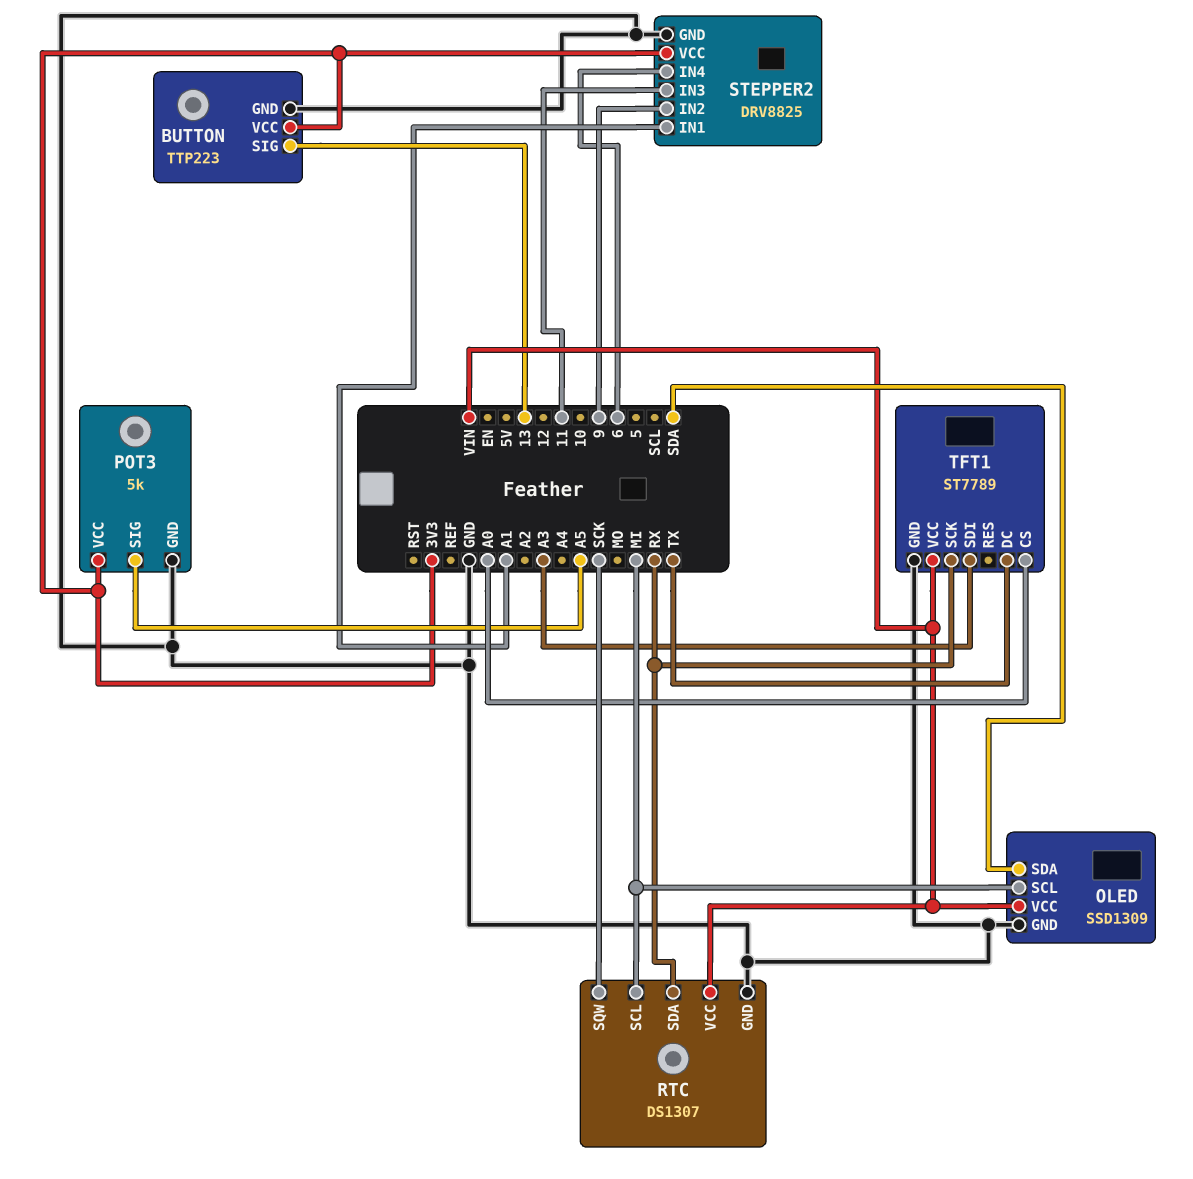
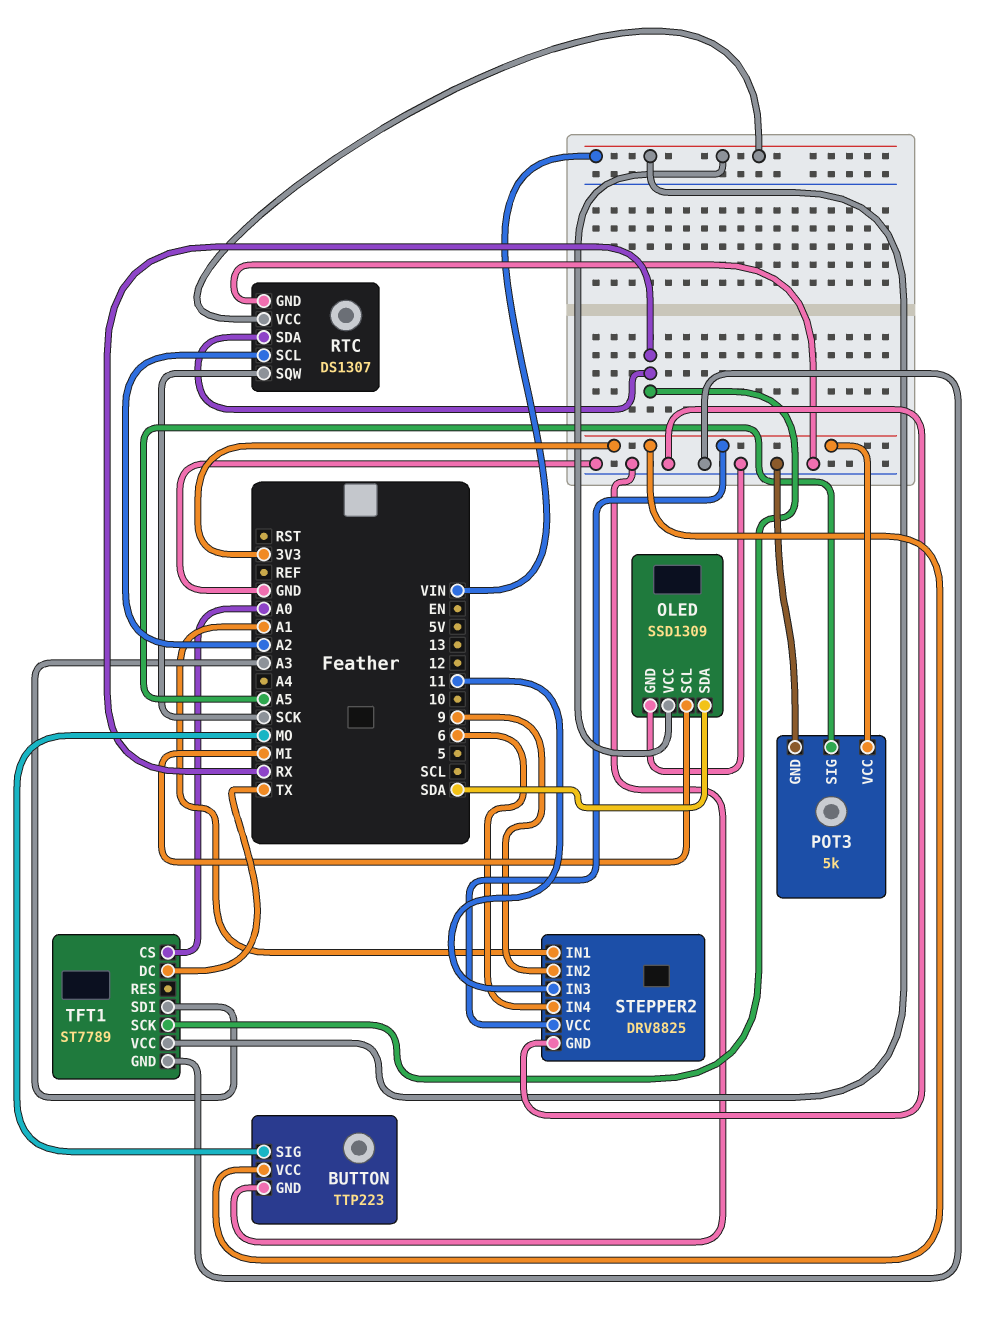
BUTTON pin SIG: 13 -> MO
RTC pin SCL: MI -> A2

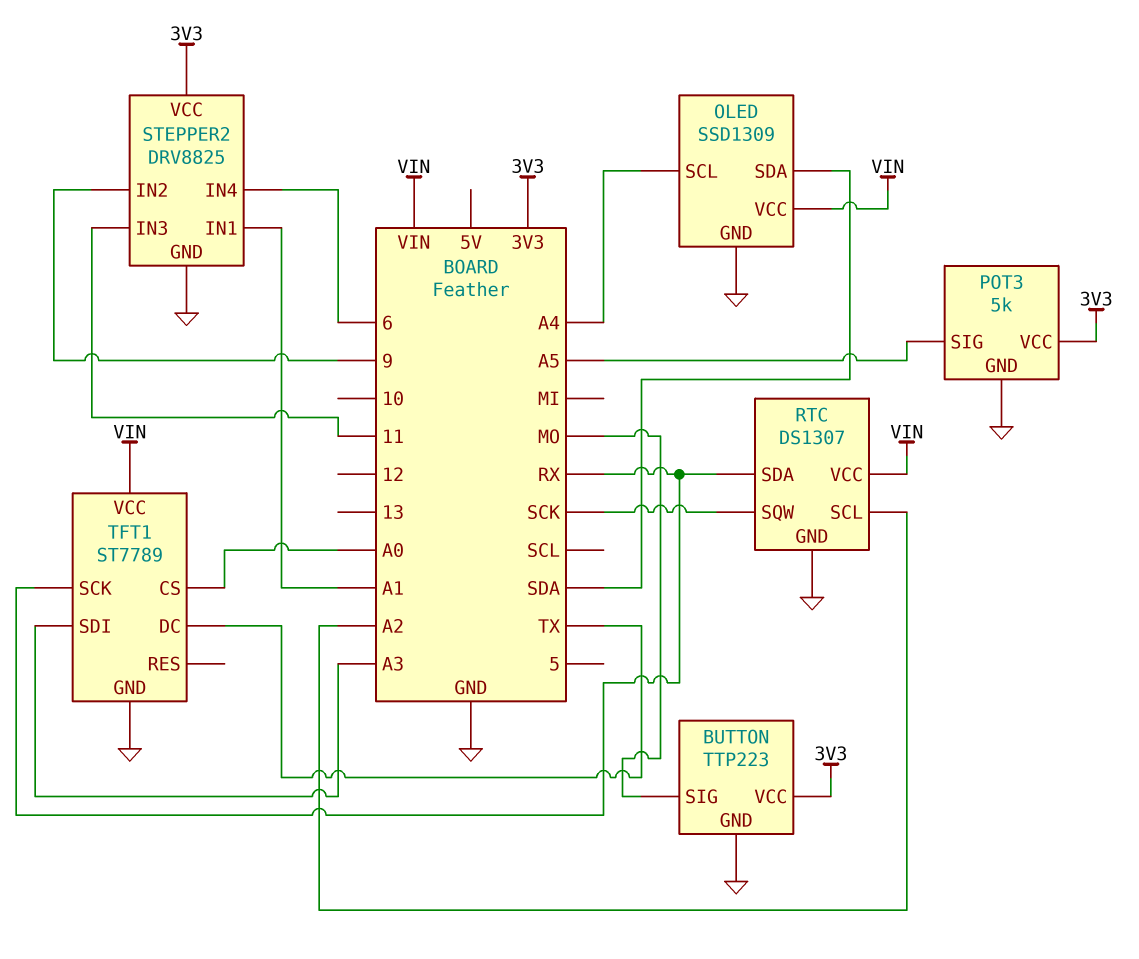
OLED pin SCL: MI -> A4

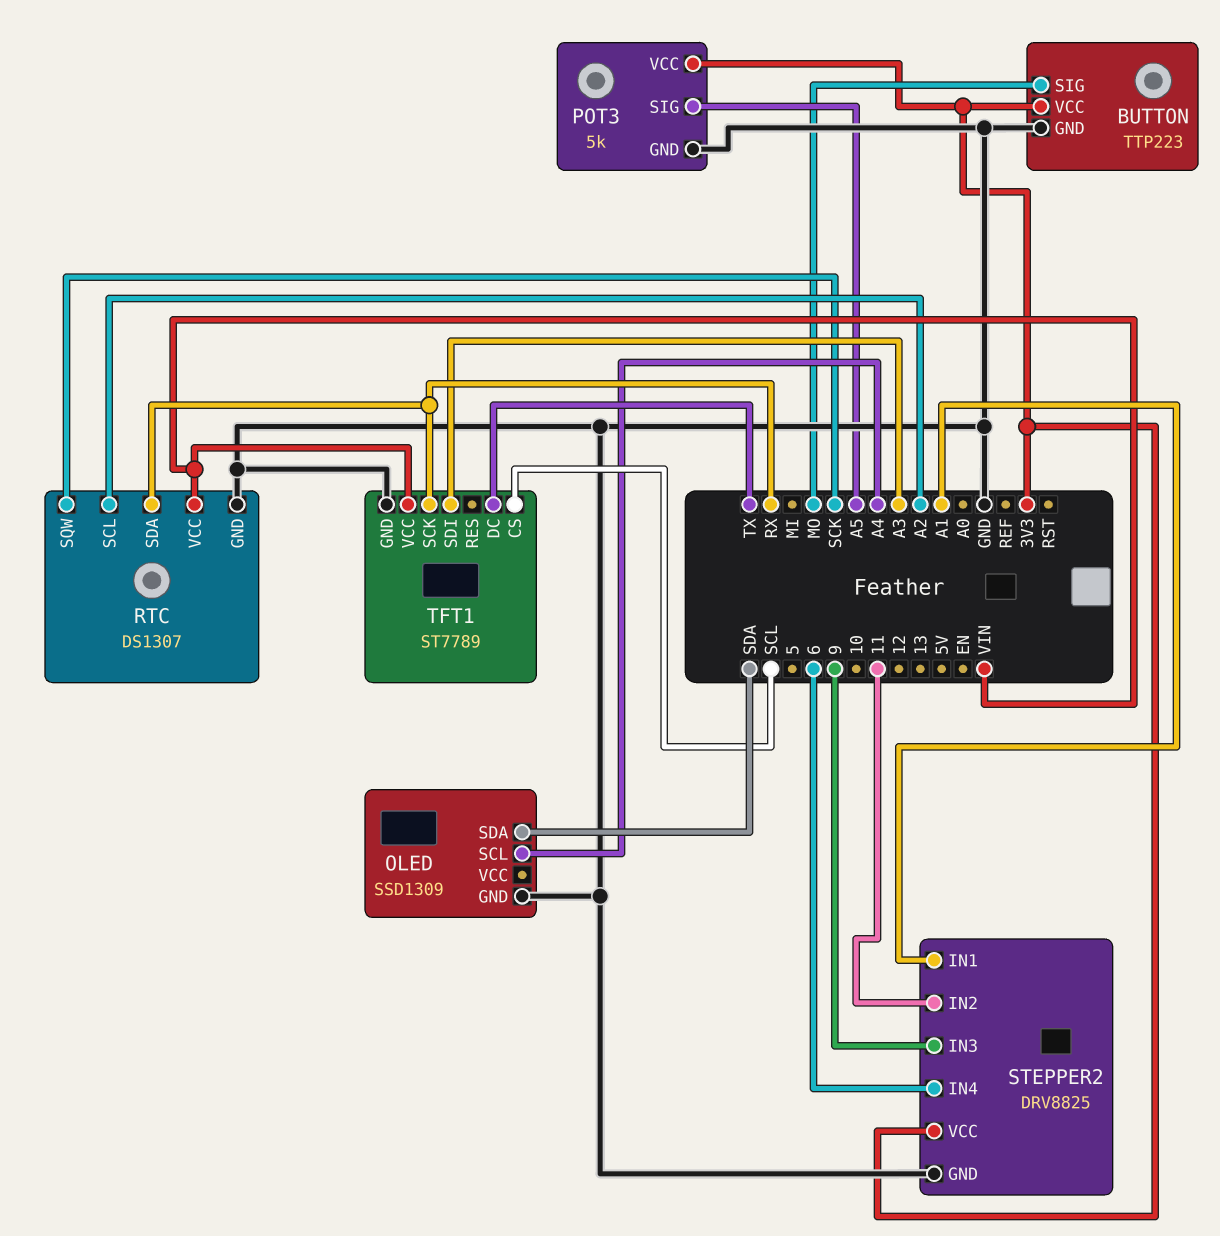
OLED pin VCC: VIN -> none
STEPPER2 pin IN2: 9 -> 11
STEPPER2 pin IN3: 11 -> 9
TFT1 pin CS: A0 -> SCL

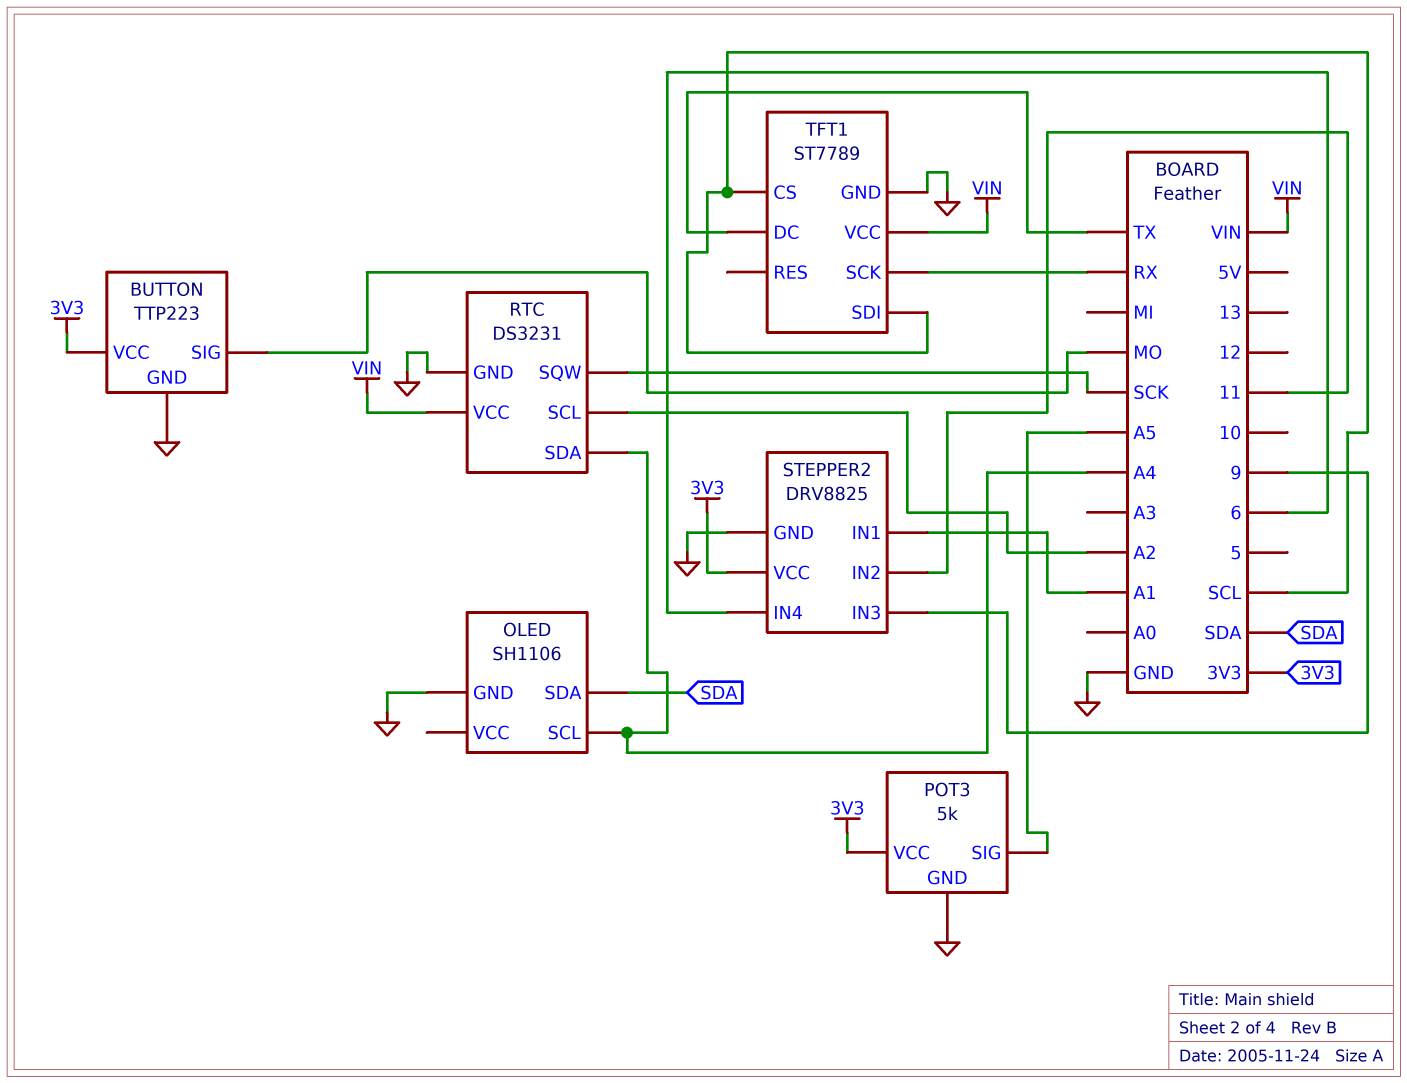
OLED: SSD1309 -> SH1106
RTC: DS1307 -> DS3231
RTC pin SDA: RX -> A4
TFT1 pin SDI: A3 -> SCL

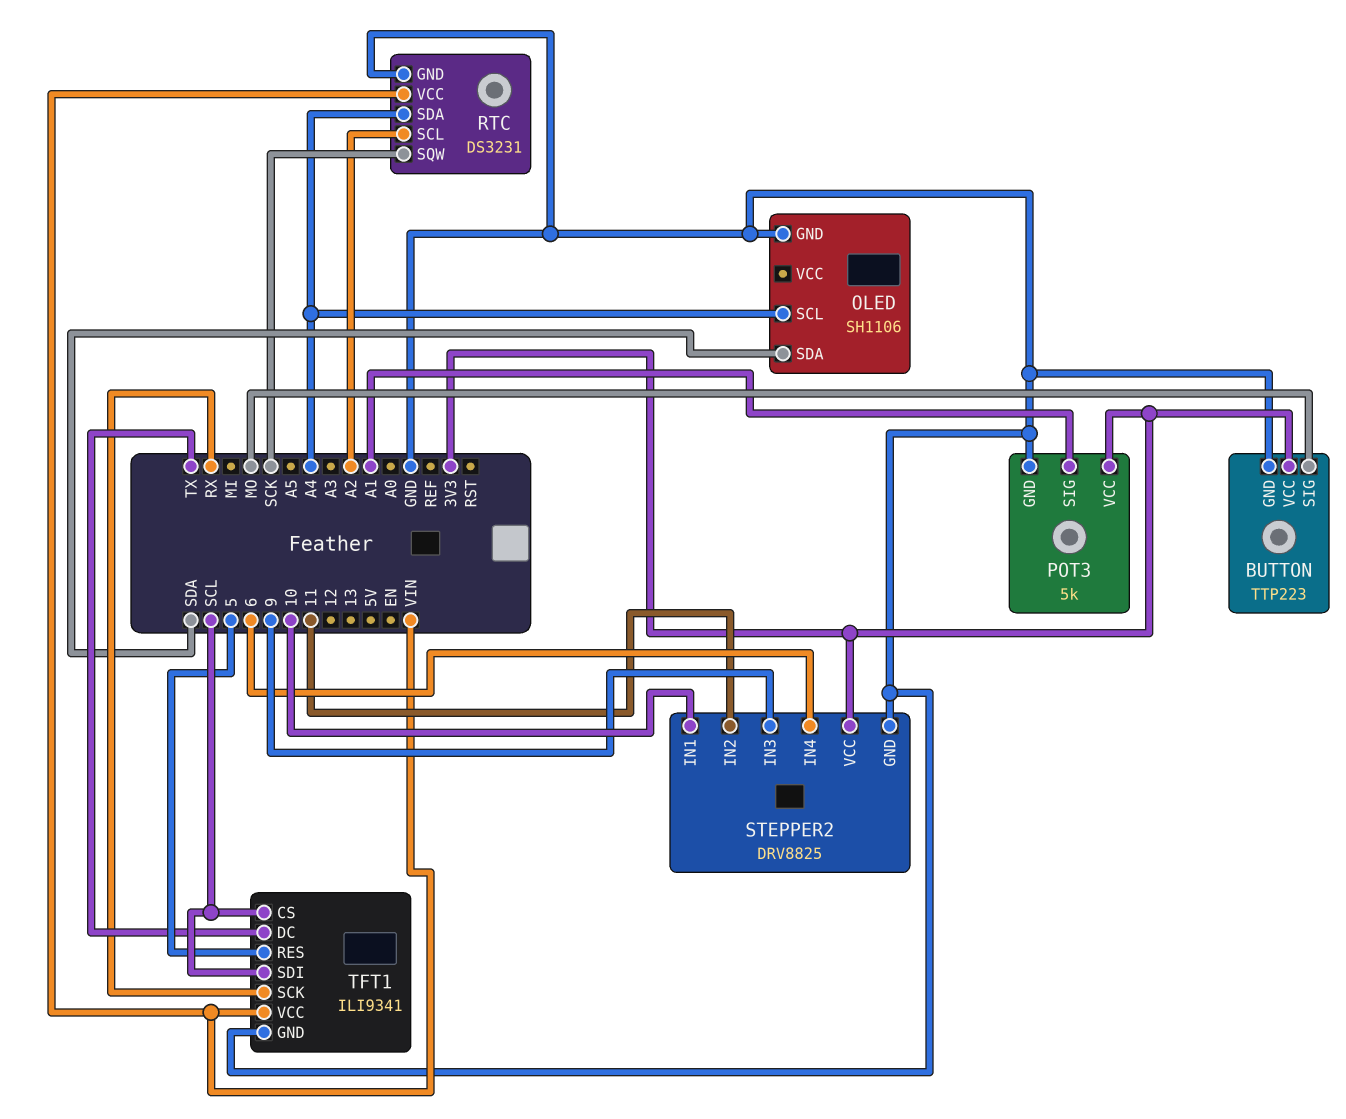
POT3 pin SIG: A5 -> A1
STEPPER2 pin IN1: A1 -> 10
TFT1: ST7789 -> ILI9341
TFT1 pin RES: none -> 5

